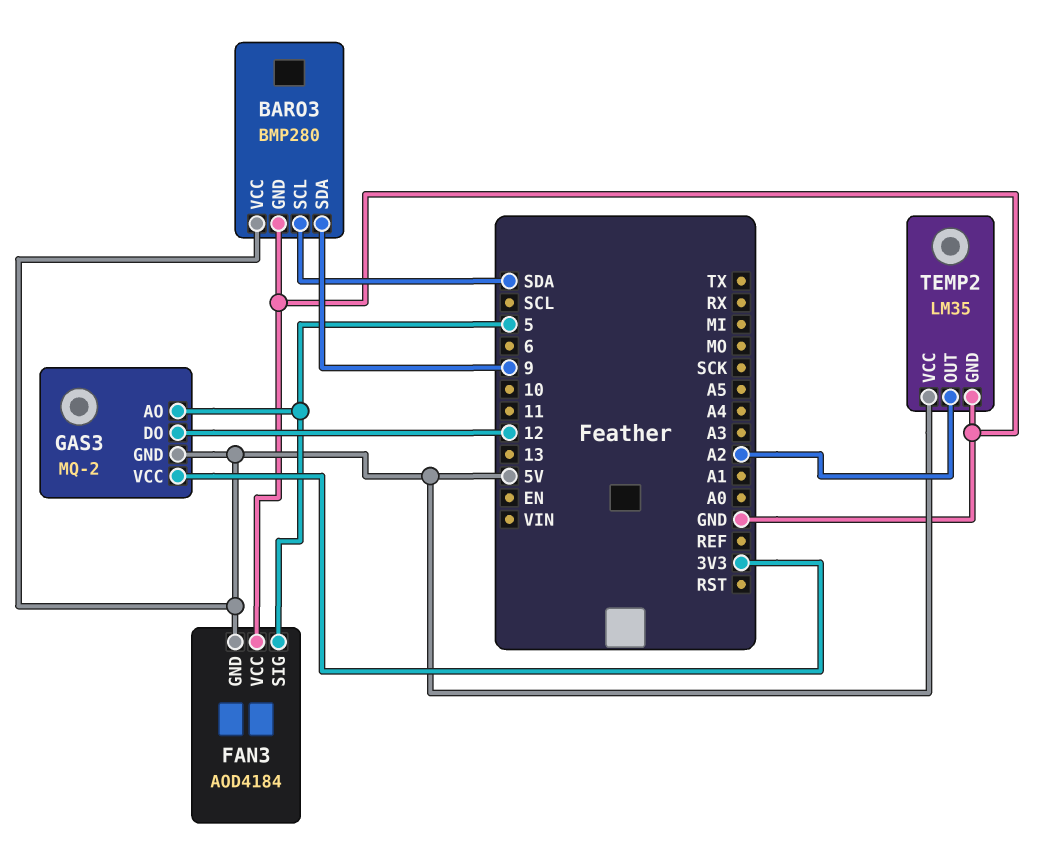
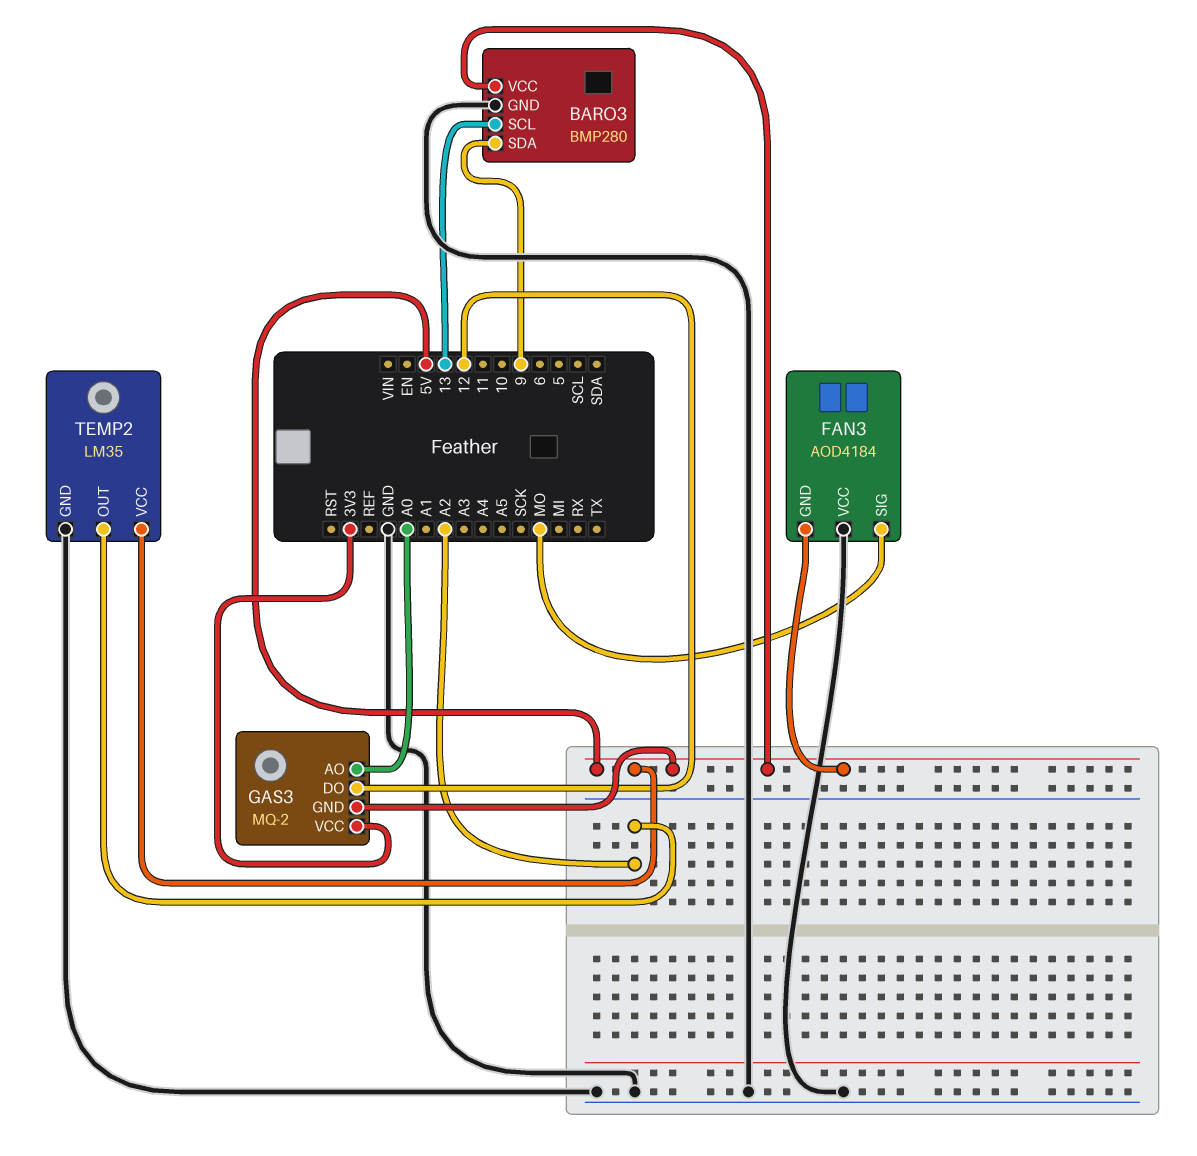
BARO3 pin SCL: SDA -> 13
FAN3 pin SIG: 5 -> MO
GAS3 pin AO: 5 -> A0

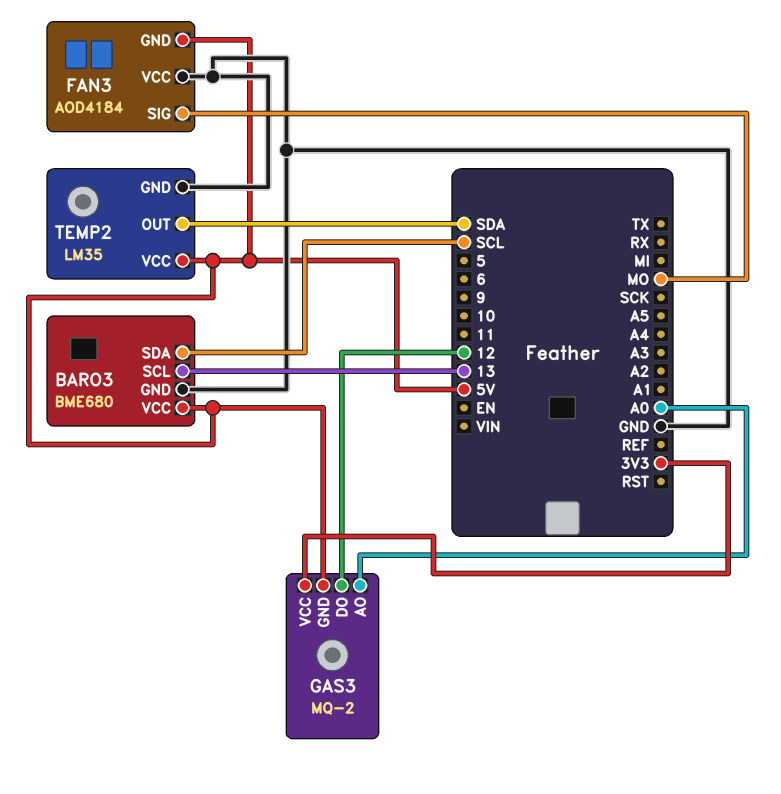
BARO3: BMP280 -> BME680
BARO3 pin SDA: 9 -> SCL
TEMP2 pin OUT: A2 -> SDA

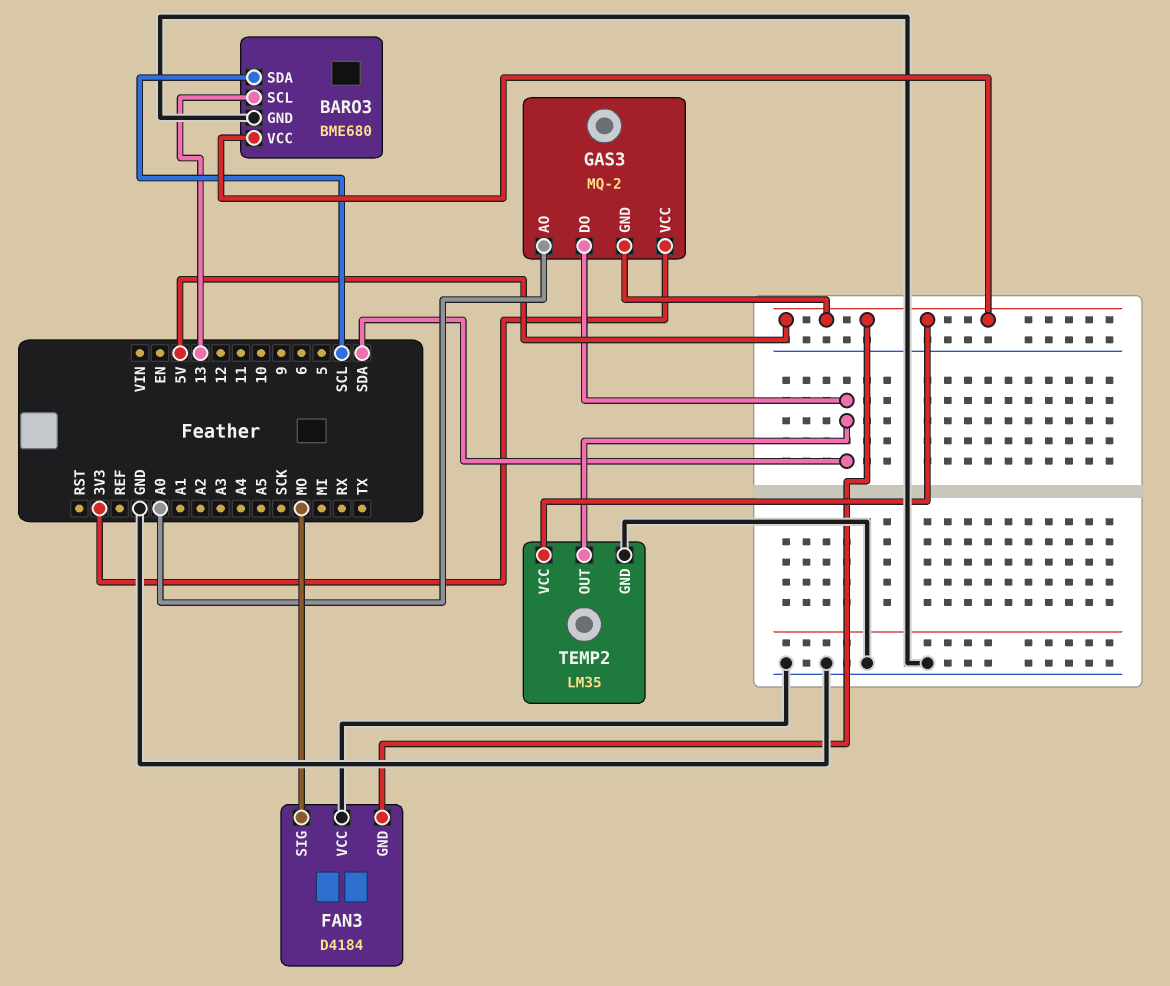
FAN3: AOD4184 -> D4184
GAS3 pin DO: 12 -> SDA

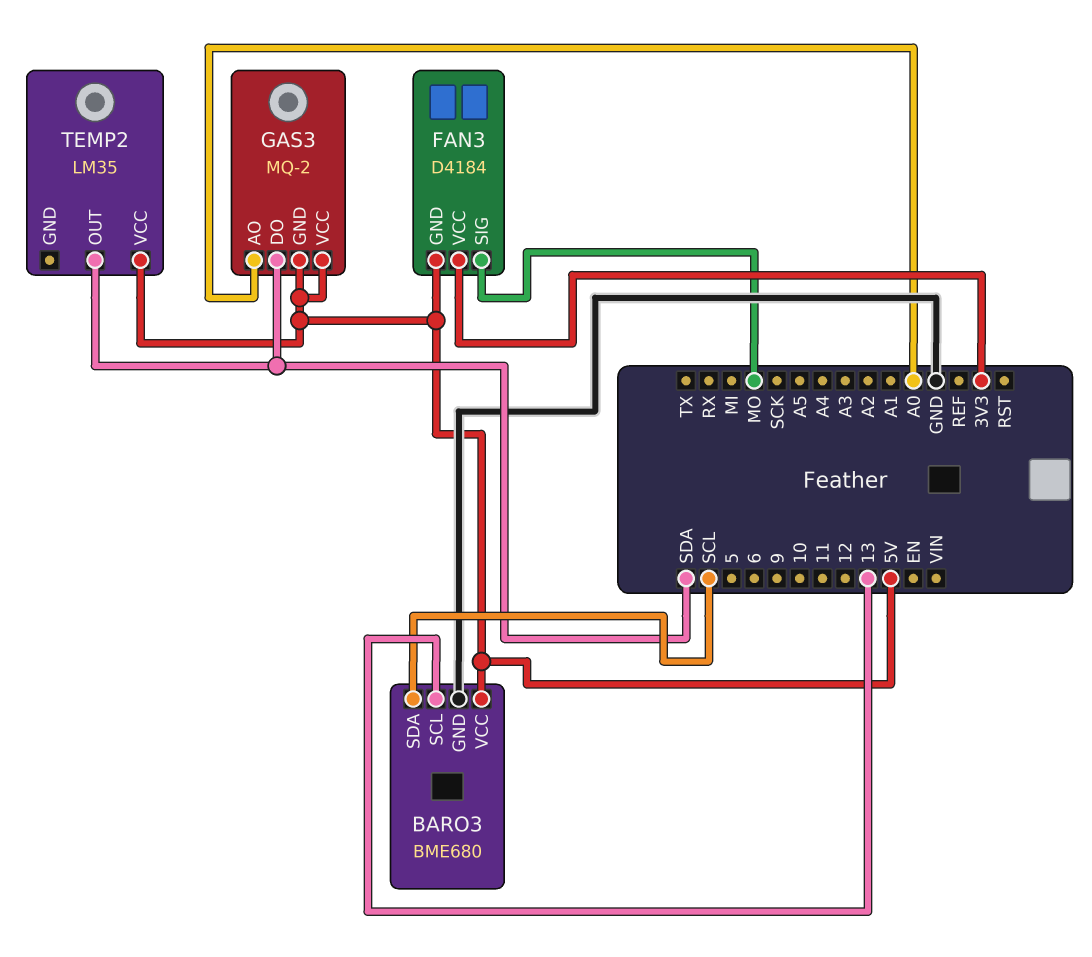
FAN3 pin VCC: GND -> 3V3
GAS3 pin VCC: 3V3 -> 5V
TEMP2 pin GND: GND -> none

